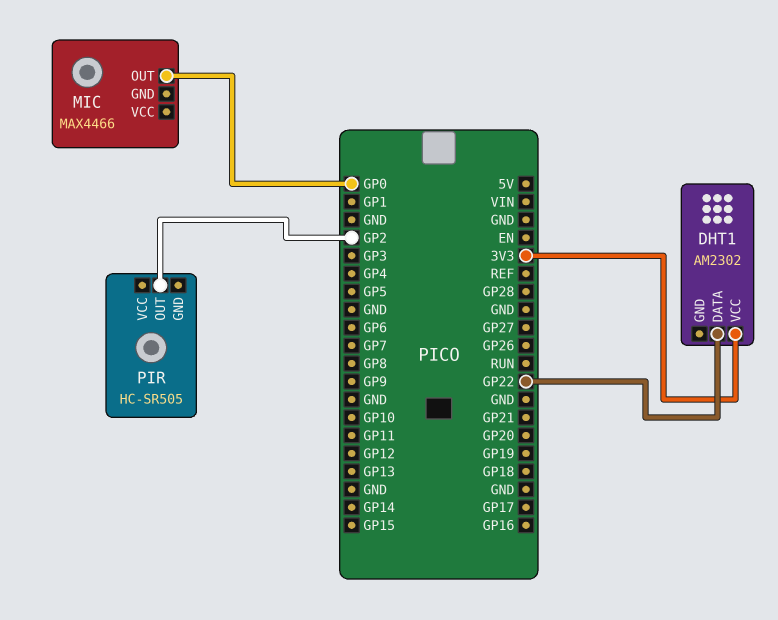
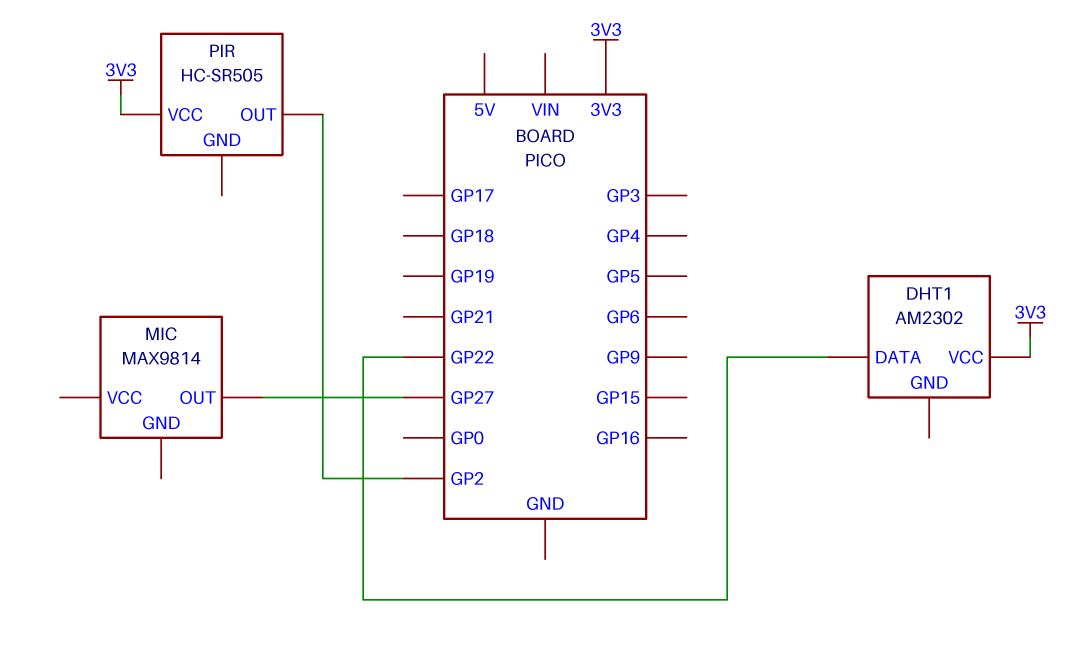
MIC: MAX4466 -> MAX9814
MIC pin OUT: GP0 -> GP27
PIR pin VCC: none -> 3V3

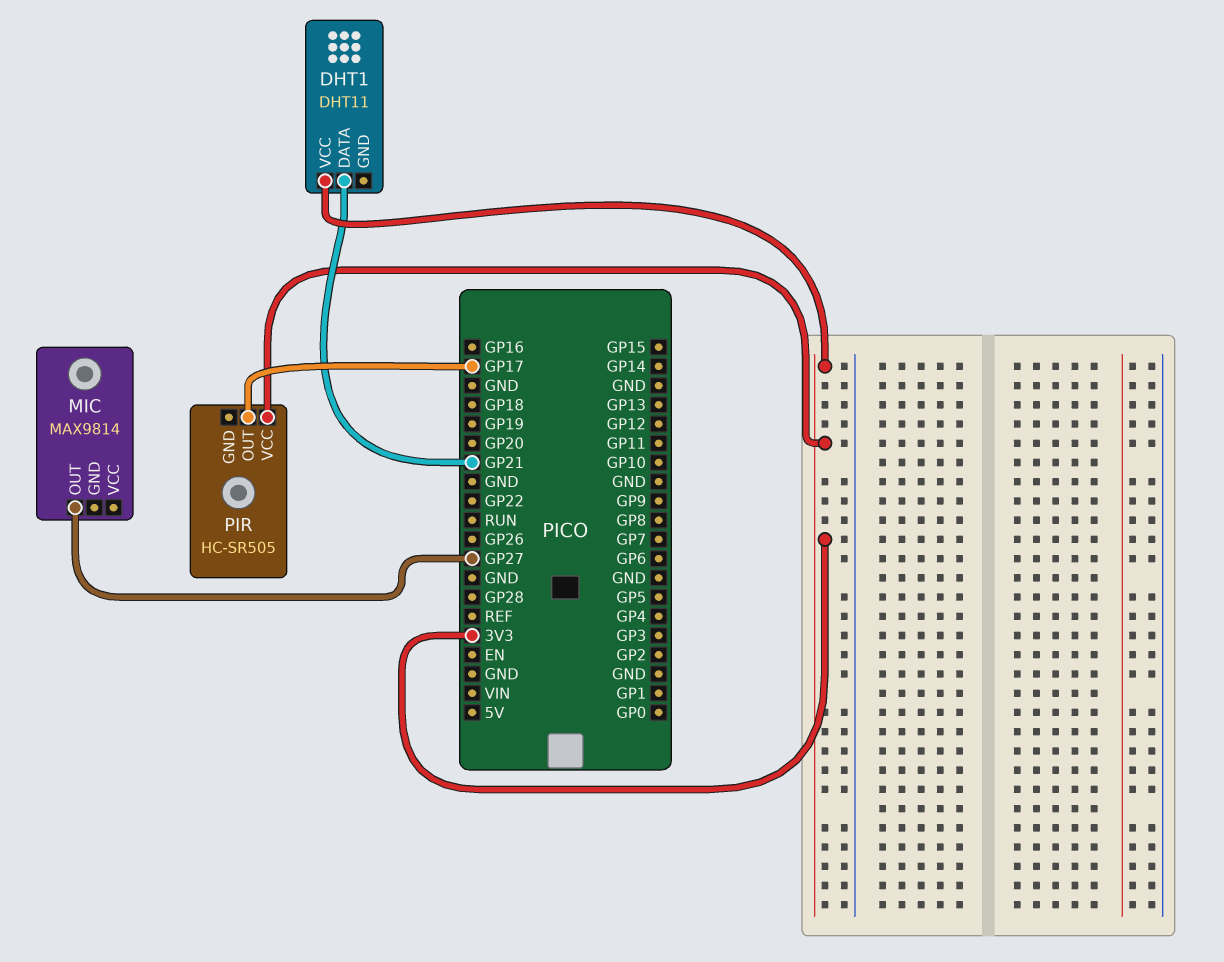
DHT1: AM2302 -> DHT11
DHT1 pin DATA: GP22 -> GP21
PIR pin OUT: GP2 -> GP17

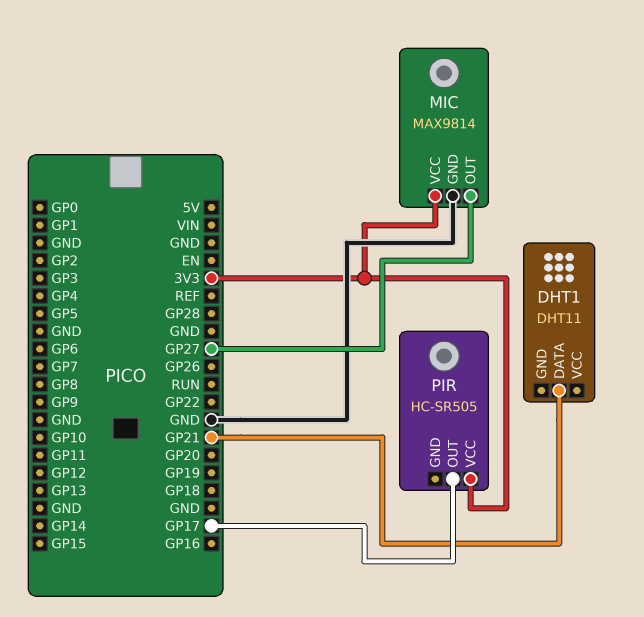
DHT1 pin VCC: 3V3 -> none
MIC pin GND: none -> GND
MIC pin VCC: none -> 3V3

